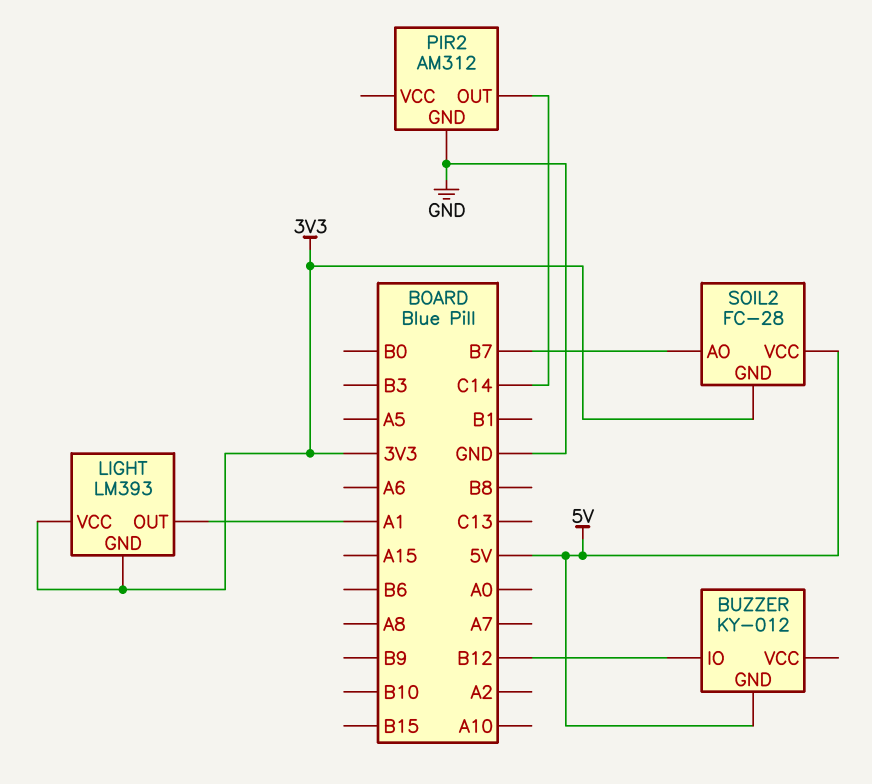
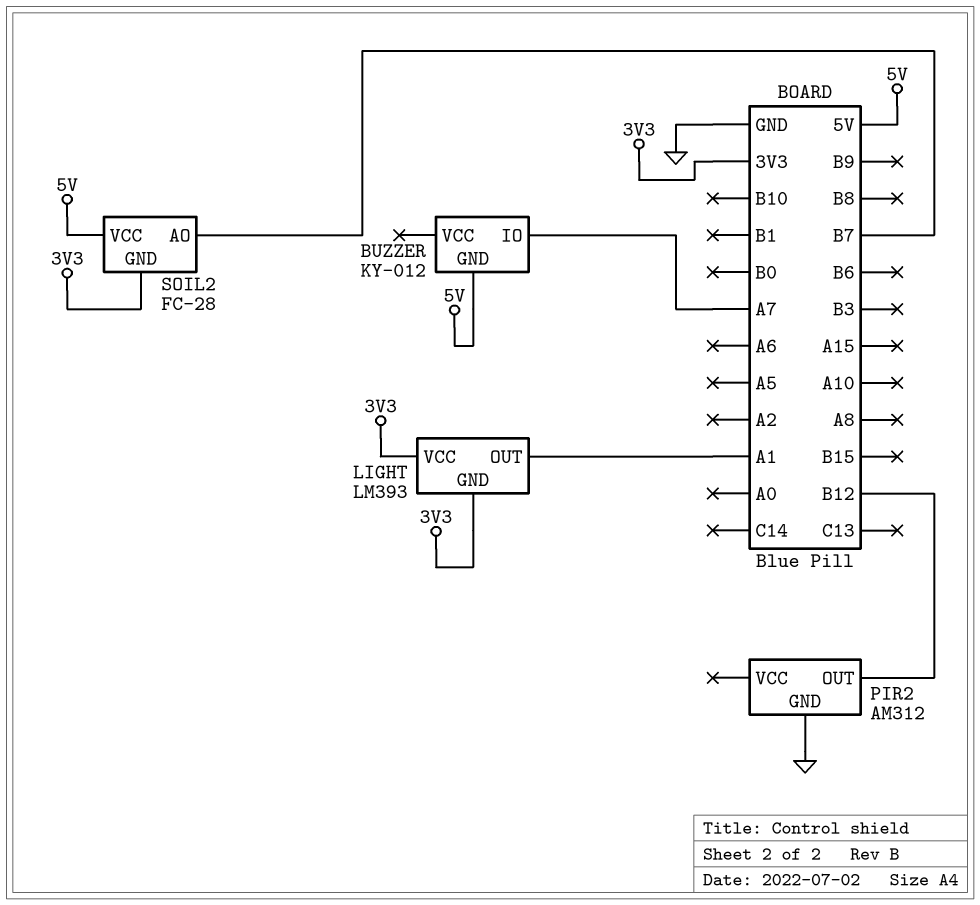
BUZZER pin IO: B12 -> A7
PIR2 pin OUT: C14 -> B12

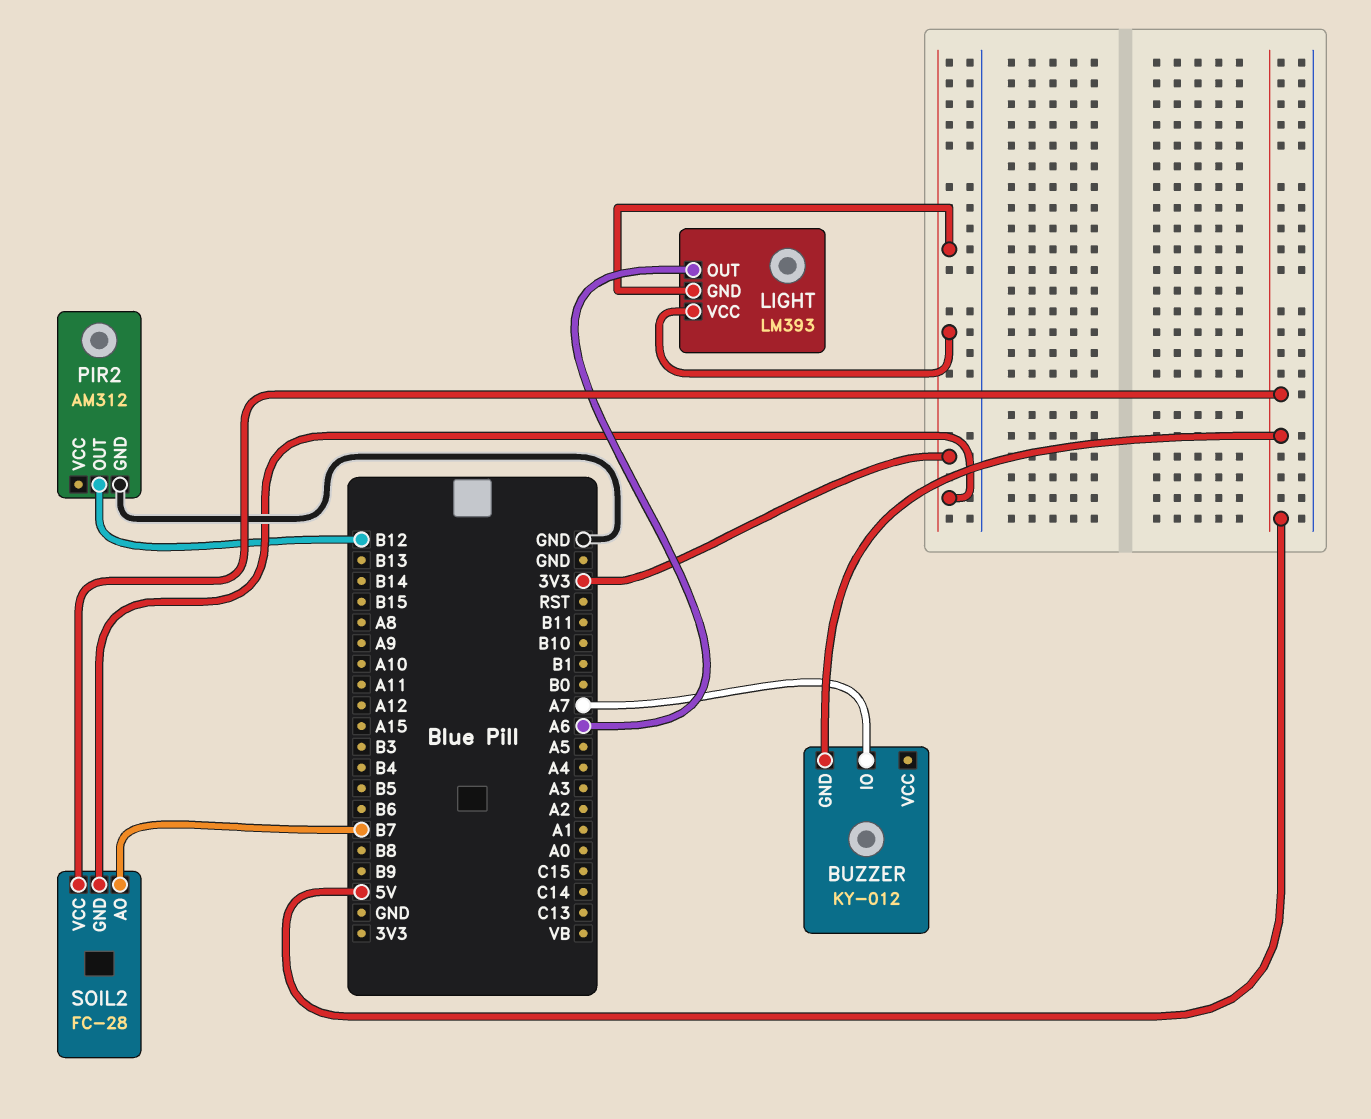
LIGHT pin OUT: A1 -> A6

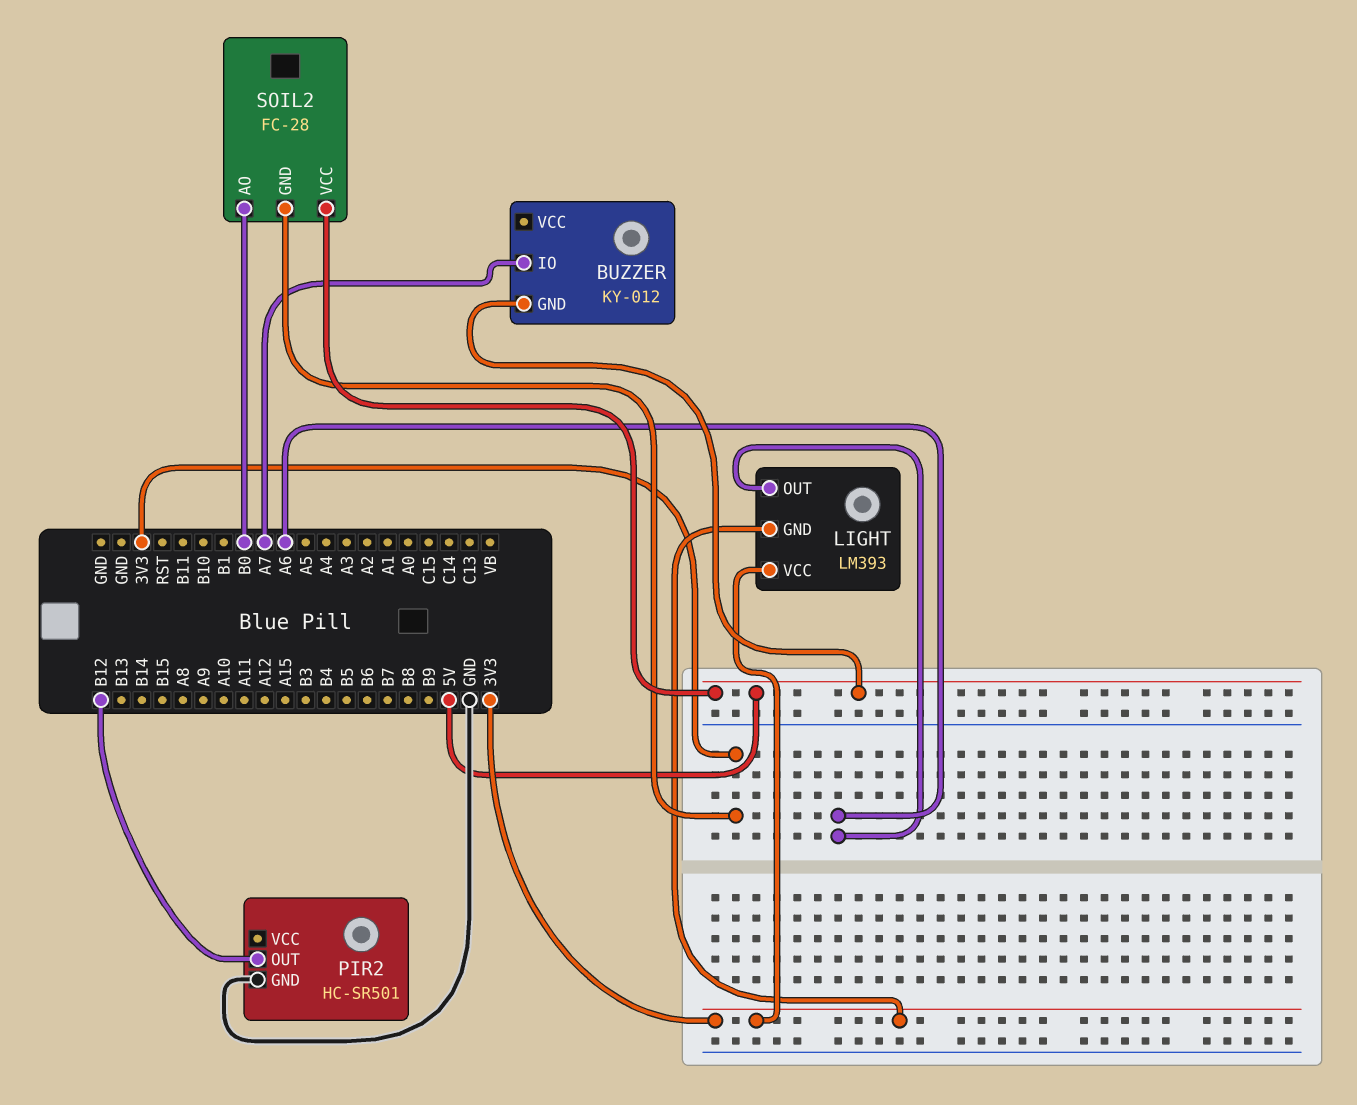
PIR2: AM312 -> HC-SR501
SOIL2 pin AO: B7 -> B0

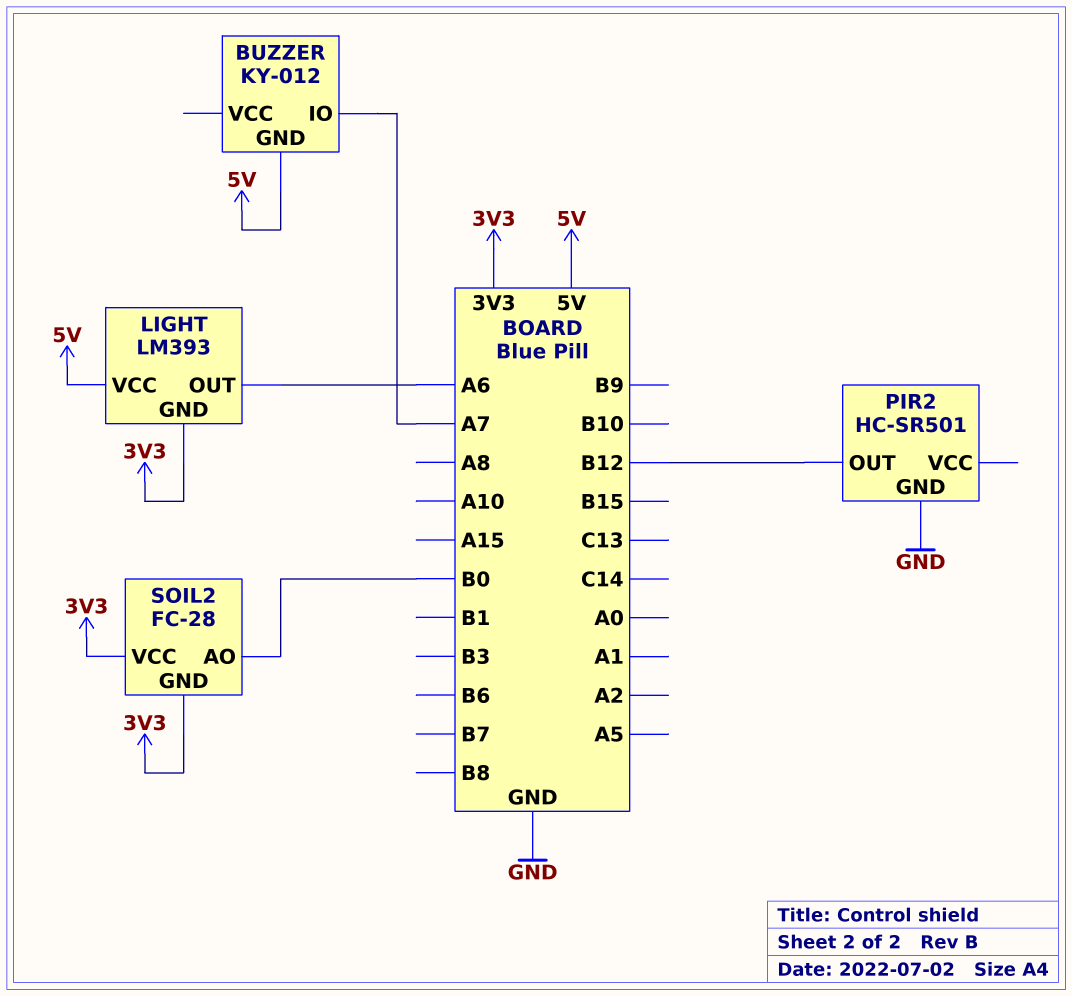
LIGHT pin VCC: 3V3 -> 5V
SOIL2 pin VCC: 5V -> 3V3

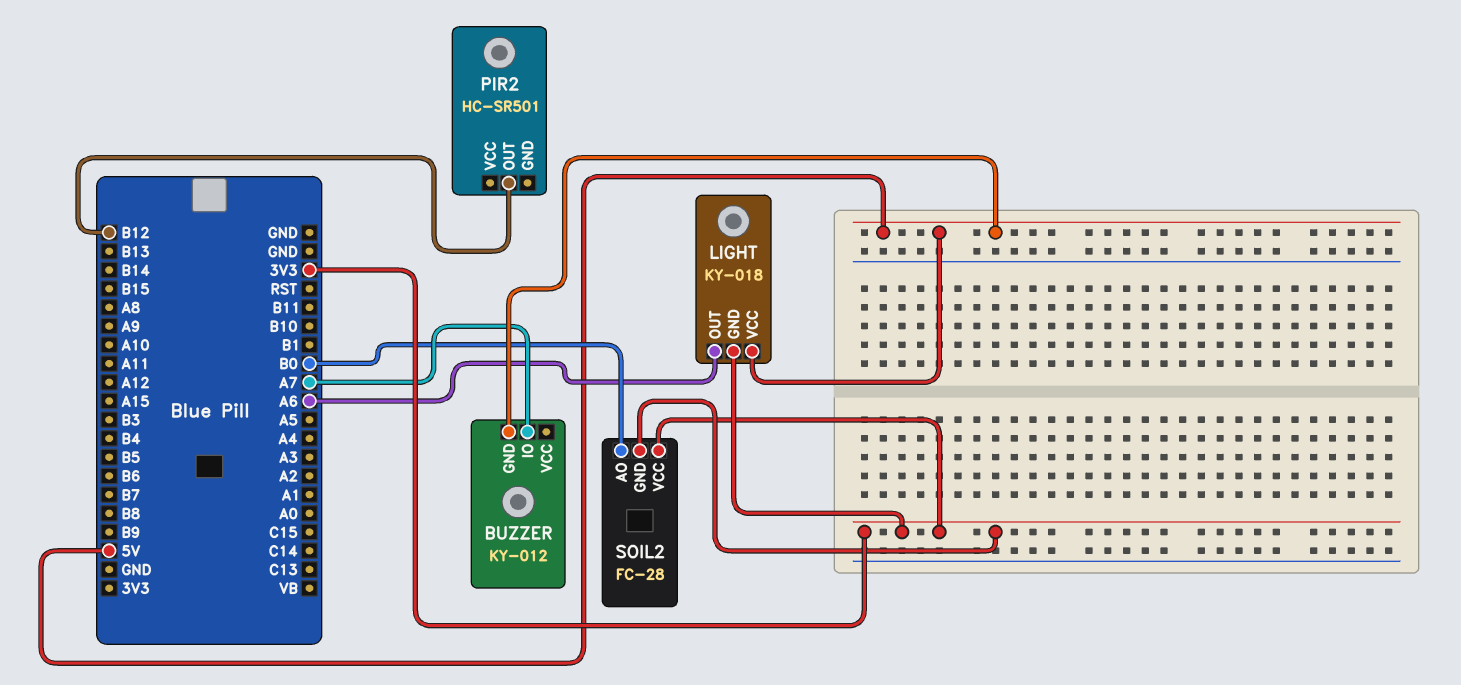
LIGHT: LM393 -> KY-018
PIR2 pin GND: GND -> none

